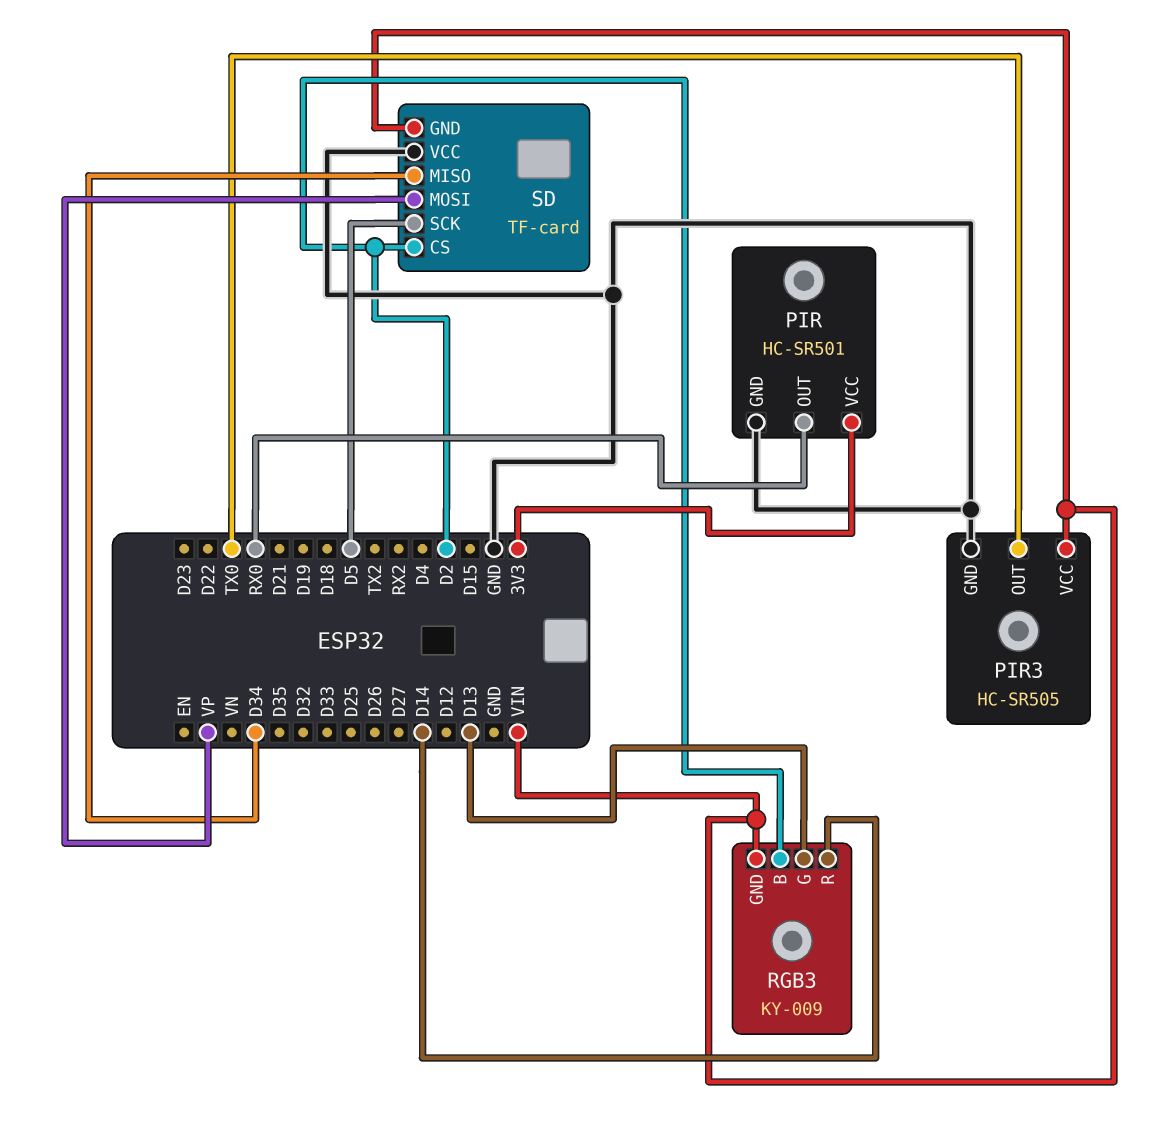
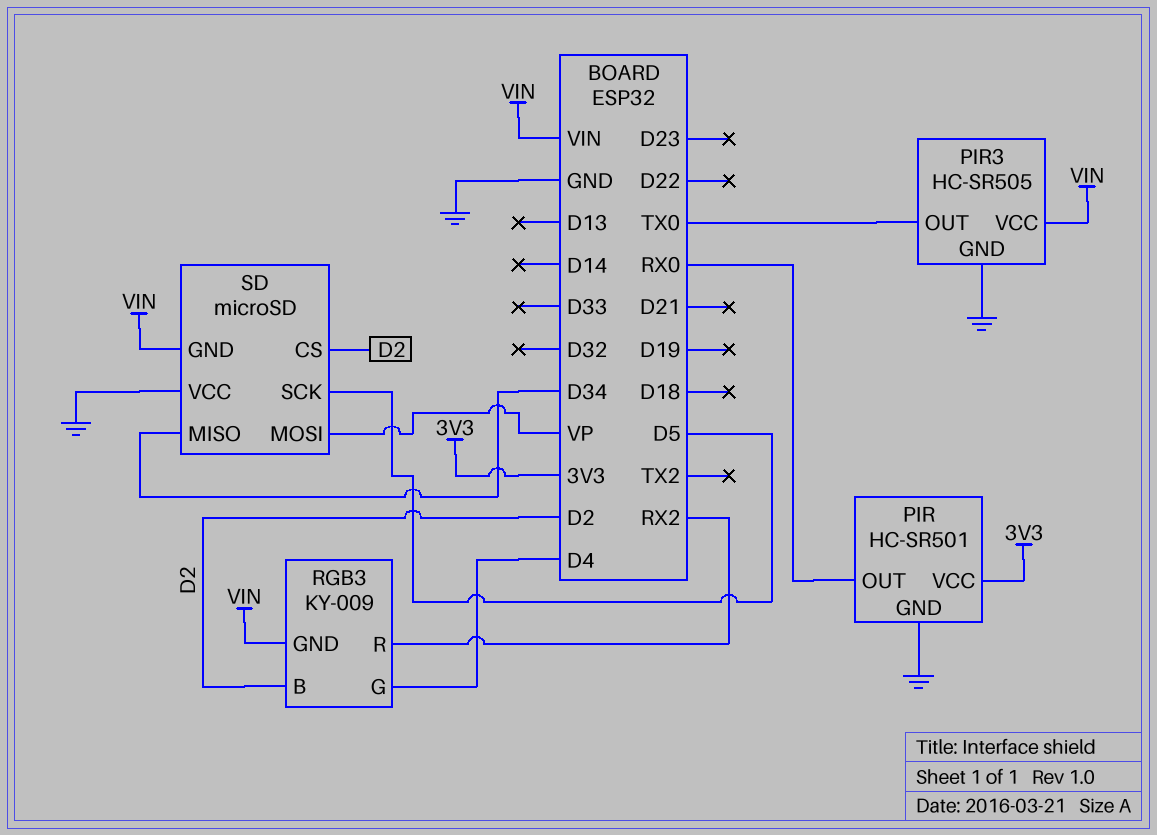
RGB3 pin G: D13 -> D4
RGB3 pin R: D14 -> RX2
SD: TF-card -> microSD

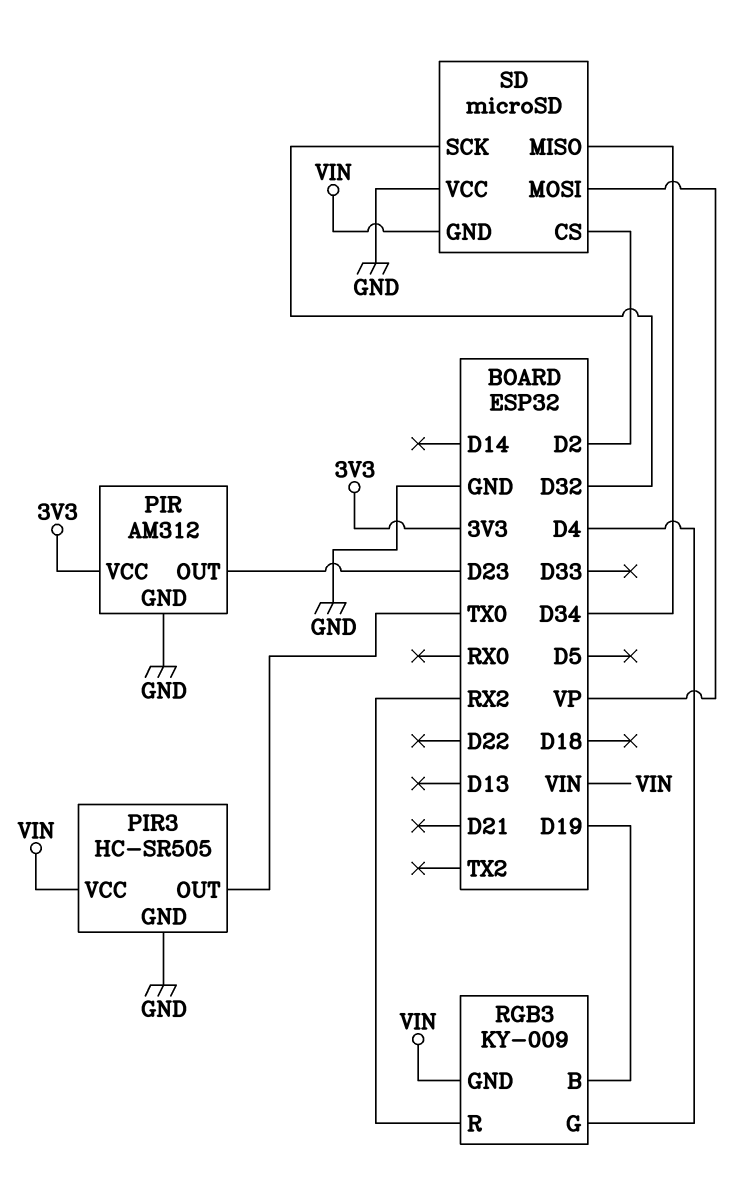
PIR: HC-SR501 -> AM312
PIR pin OUT: RX0 -> D23
RGB3 pin B: D2 -> D19
SD pin SCK: D5 -> D32

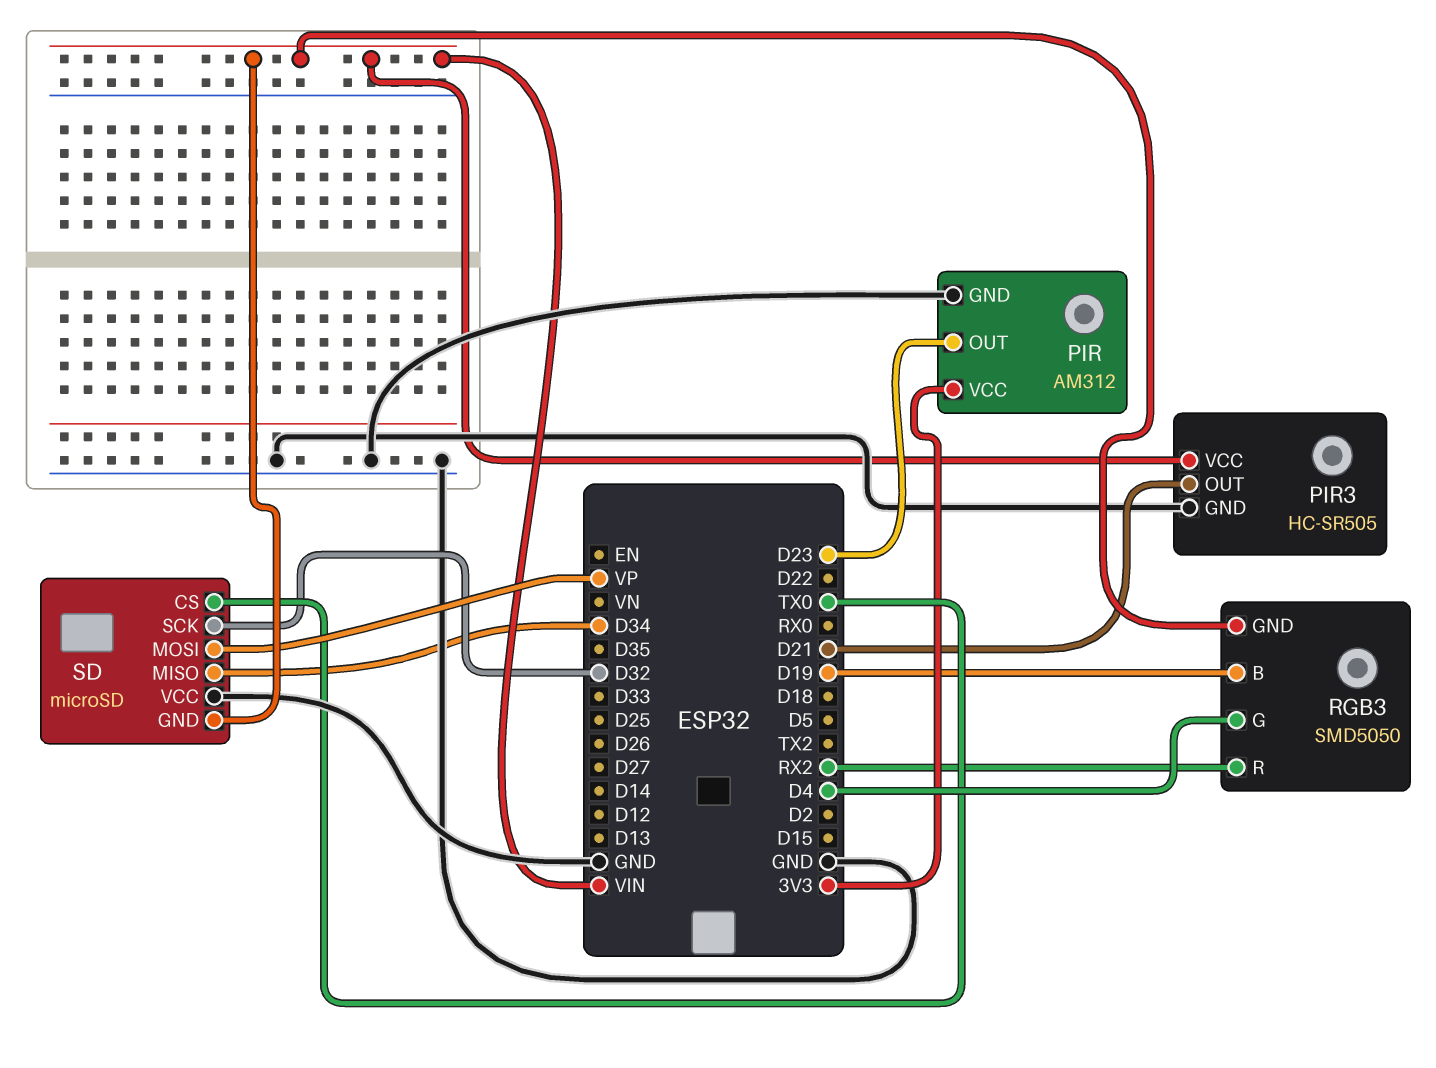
PIR3 pin OUT: TX0 -> D21
RGB3: KY-009 -> SMD5050
SD pin CS: D2 -> TX0

